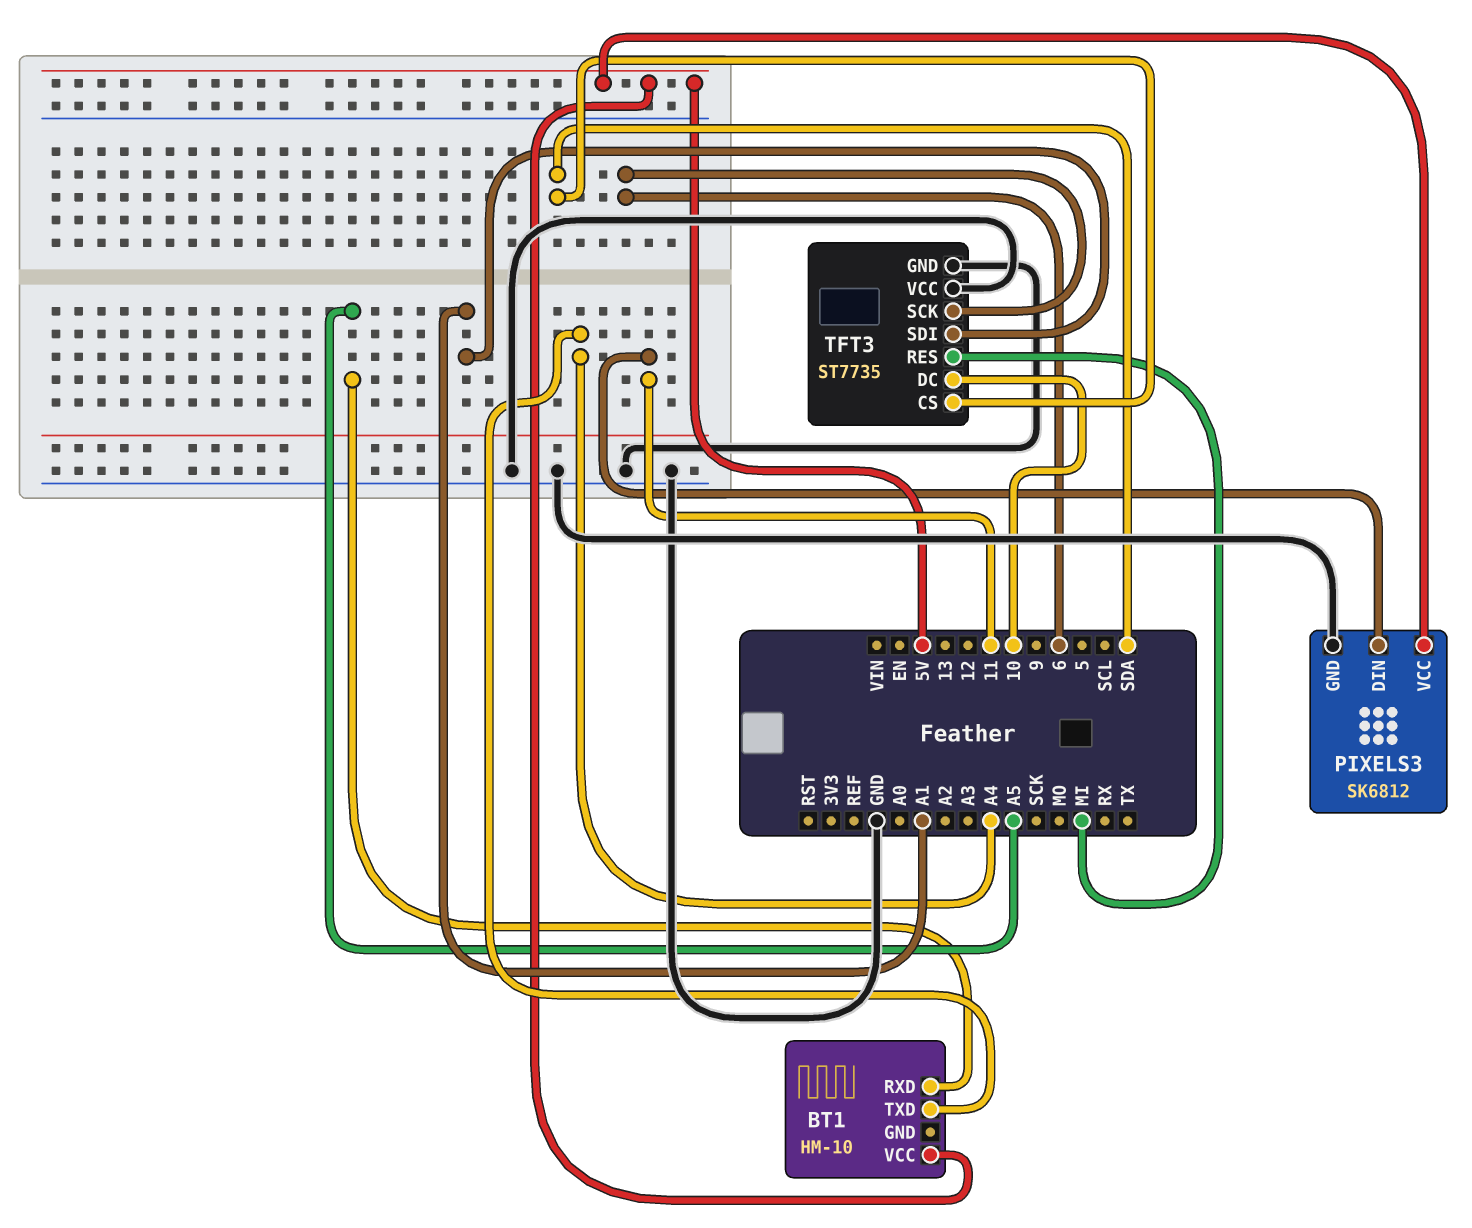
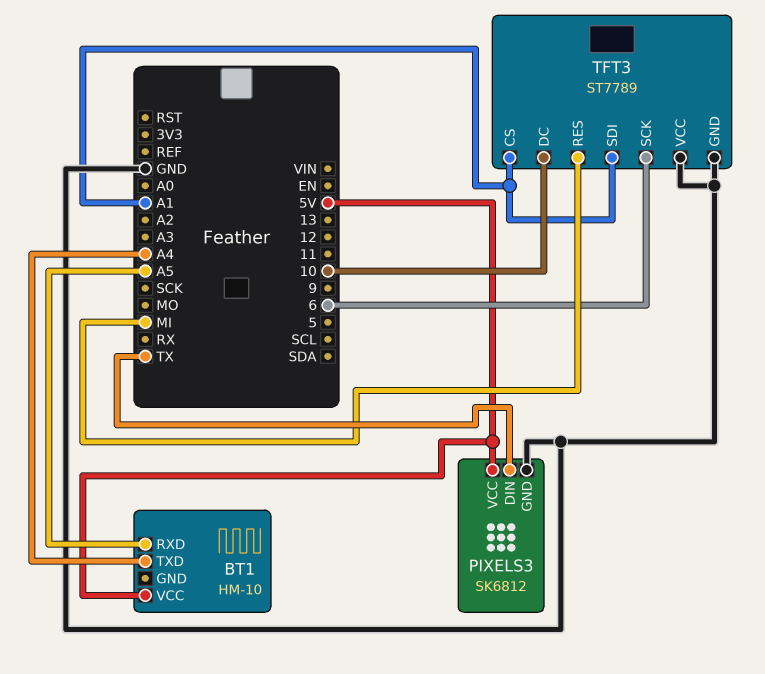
PIXELS3 pin DIN: 11 -> TX
TFT3: ST7735 -> ST7789
TFT3 pin CS: SDA -> A1

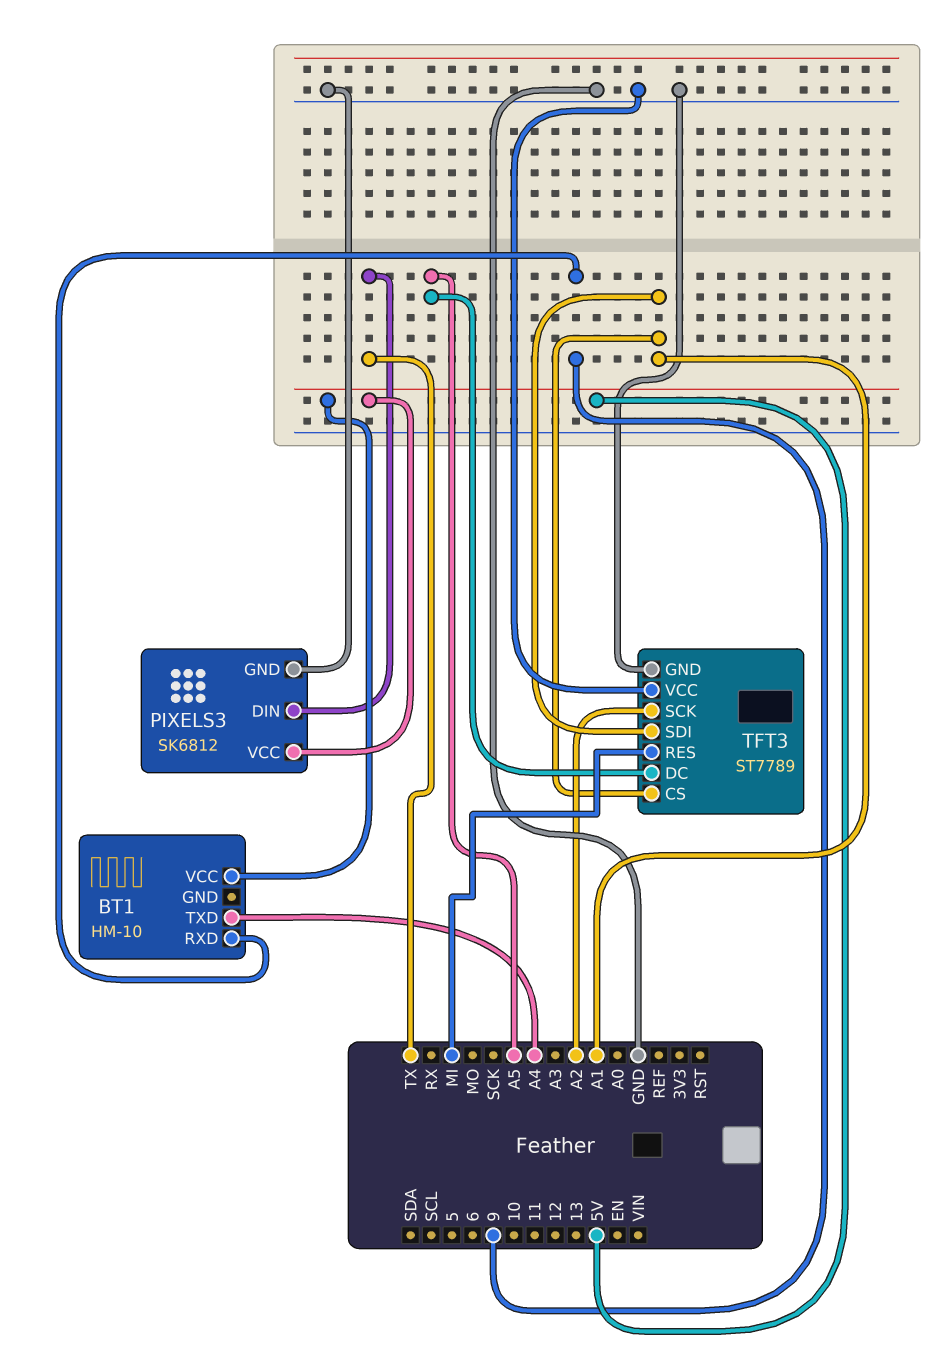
BT1 pin RXD: A5 -> 9
TFT3 pin DC: 10 -> A5
TFT3 pin SCK: 6 -> A2

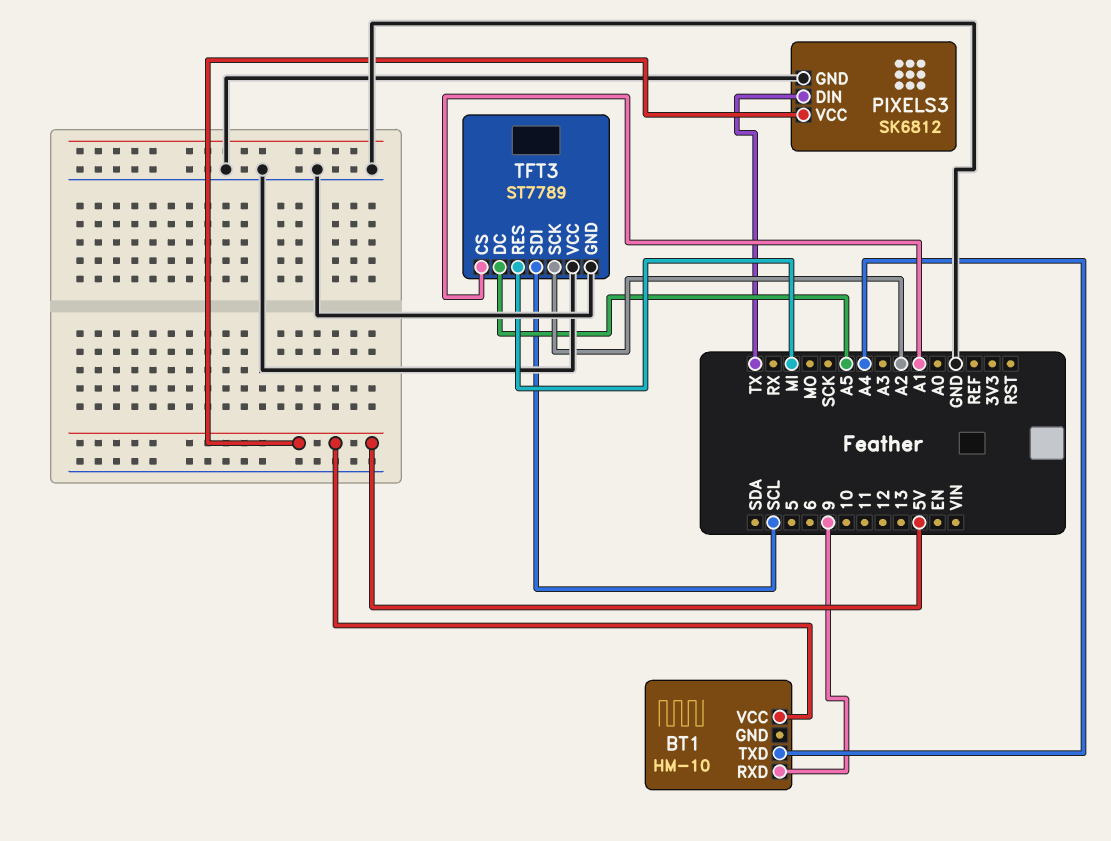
TFT3 pin SDI: A1 -> SCL

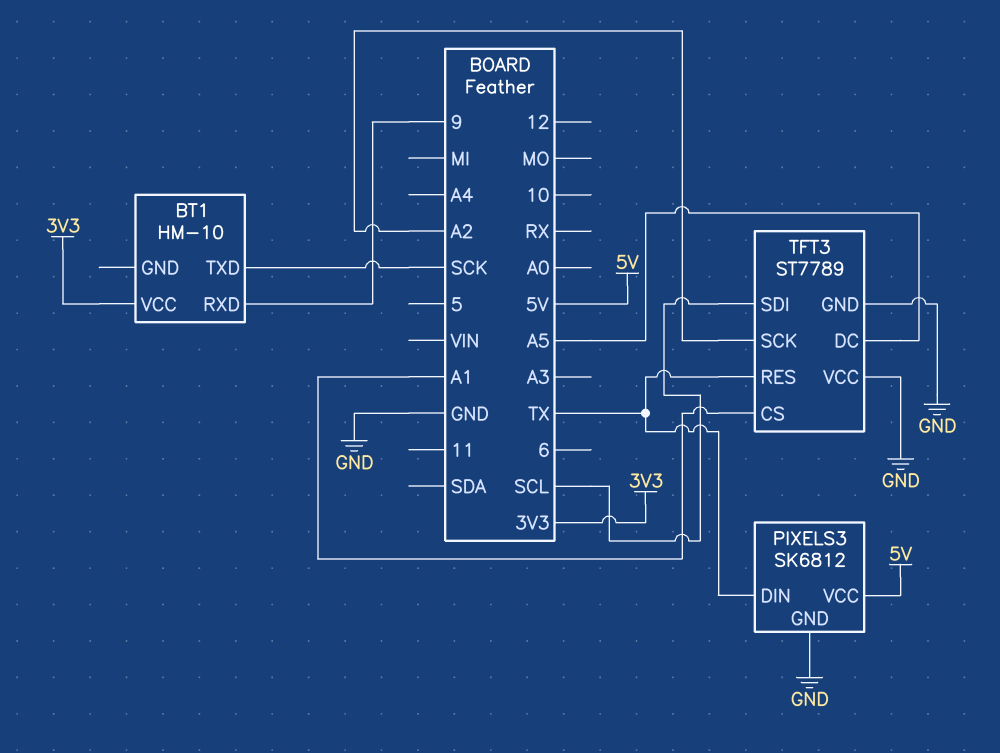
BT1 pin TXD: A4 -> SCK
BT1 pin VCC: 5V -> 3V3
TFT3 pin RES: MI -> TX

